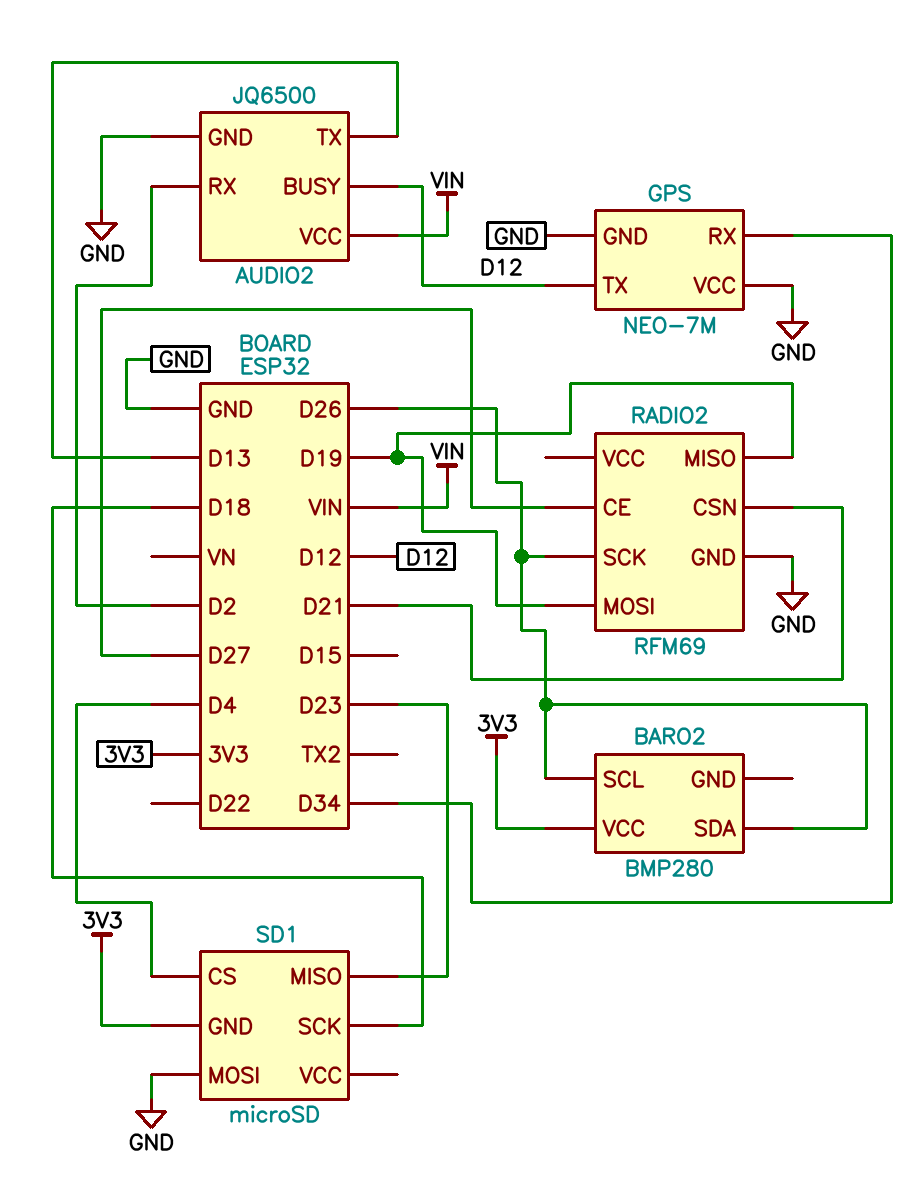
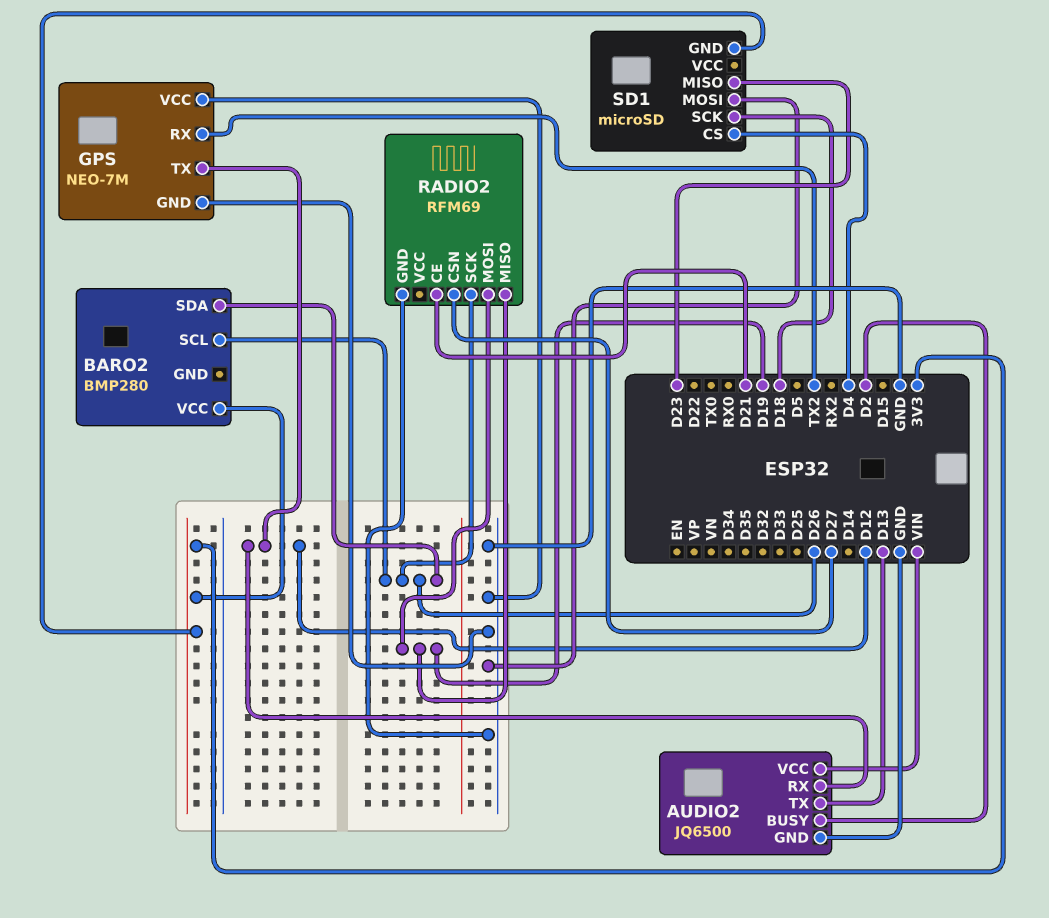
AUDIO2 pin BUSY: D12 -> D2
AUDIO2 pin RX: D2 -> D12
GPS pin RX: D34 -> TX2
RADIO2 pin CE: D27 -> D21
RADIO2 pin CSN: D21 -> D27

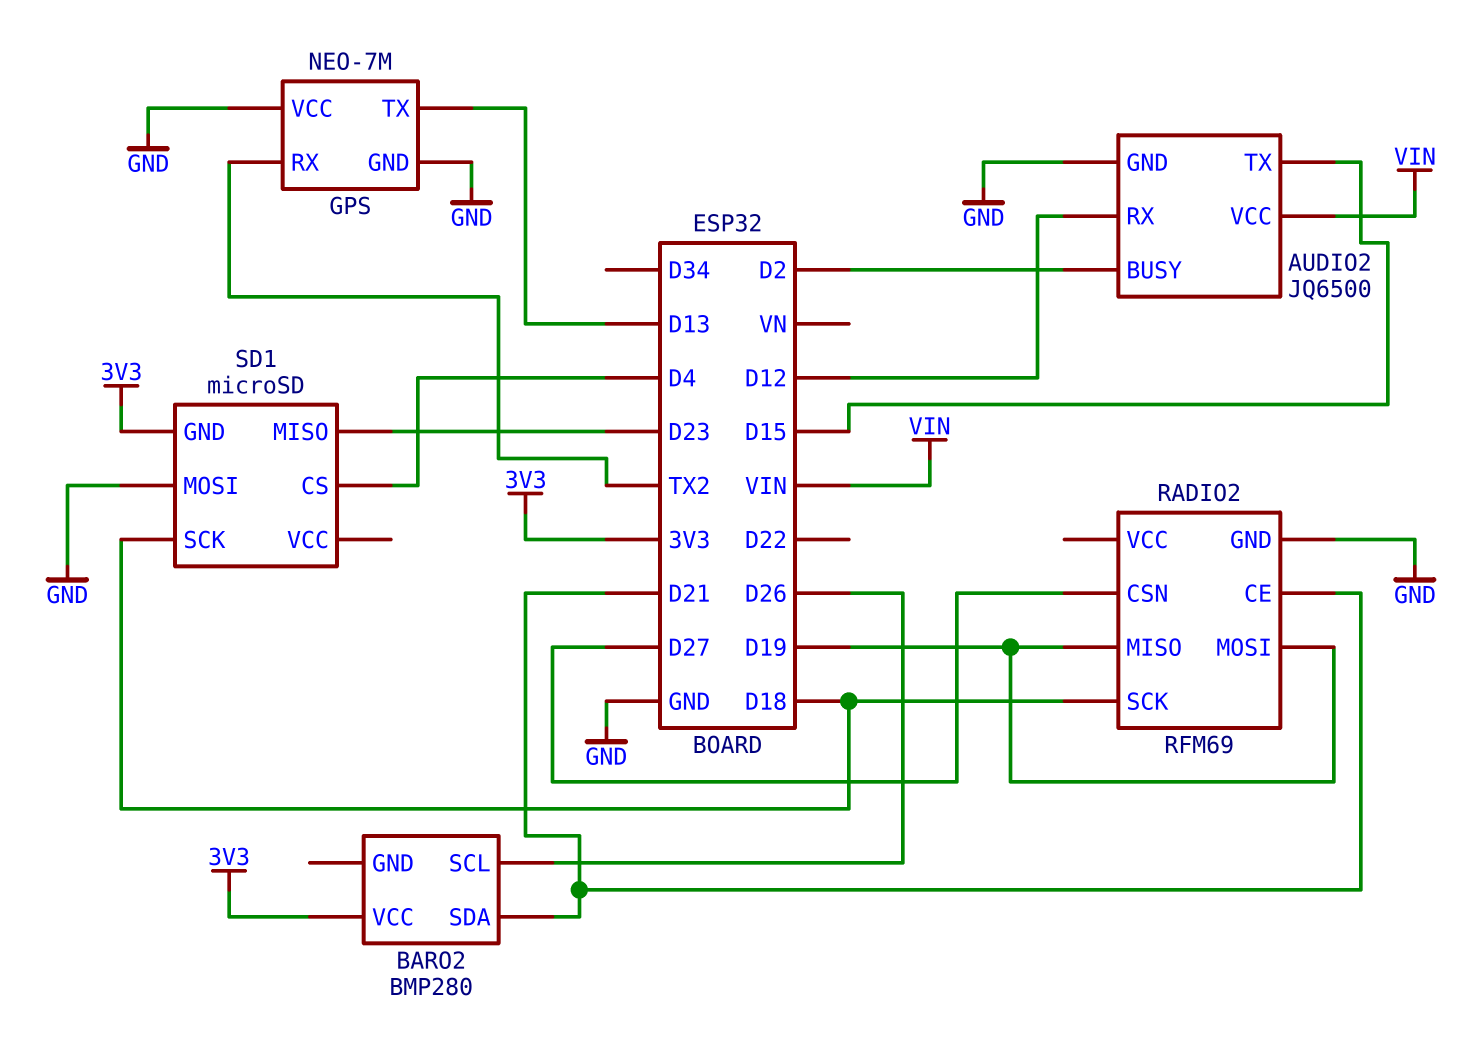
AUDIO2 pin TX: D13 -> D15
BARO2 pin SDA: D26 -> D21
GPS pin TX: D12 -> D13
RADIO2 pin SCK: D26 -> D18

